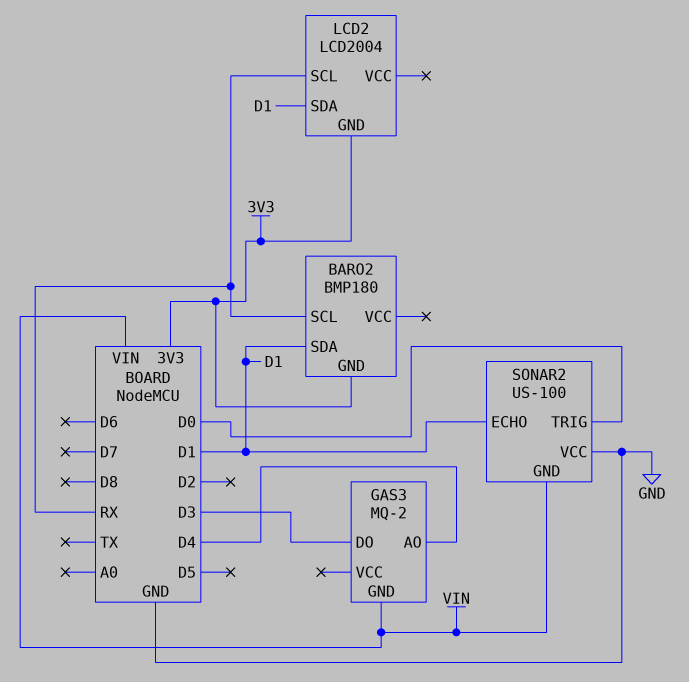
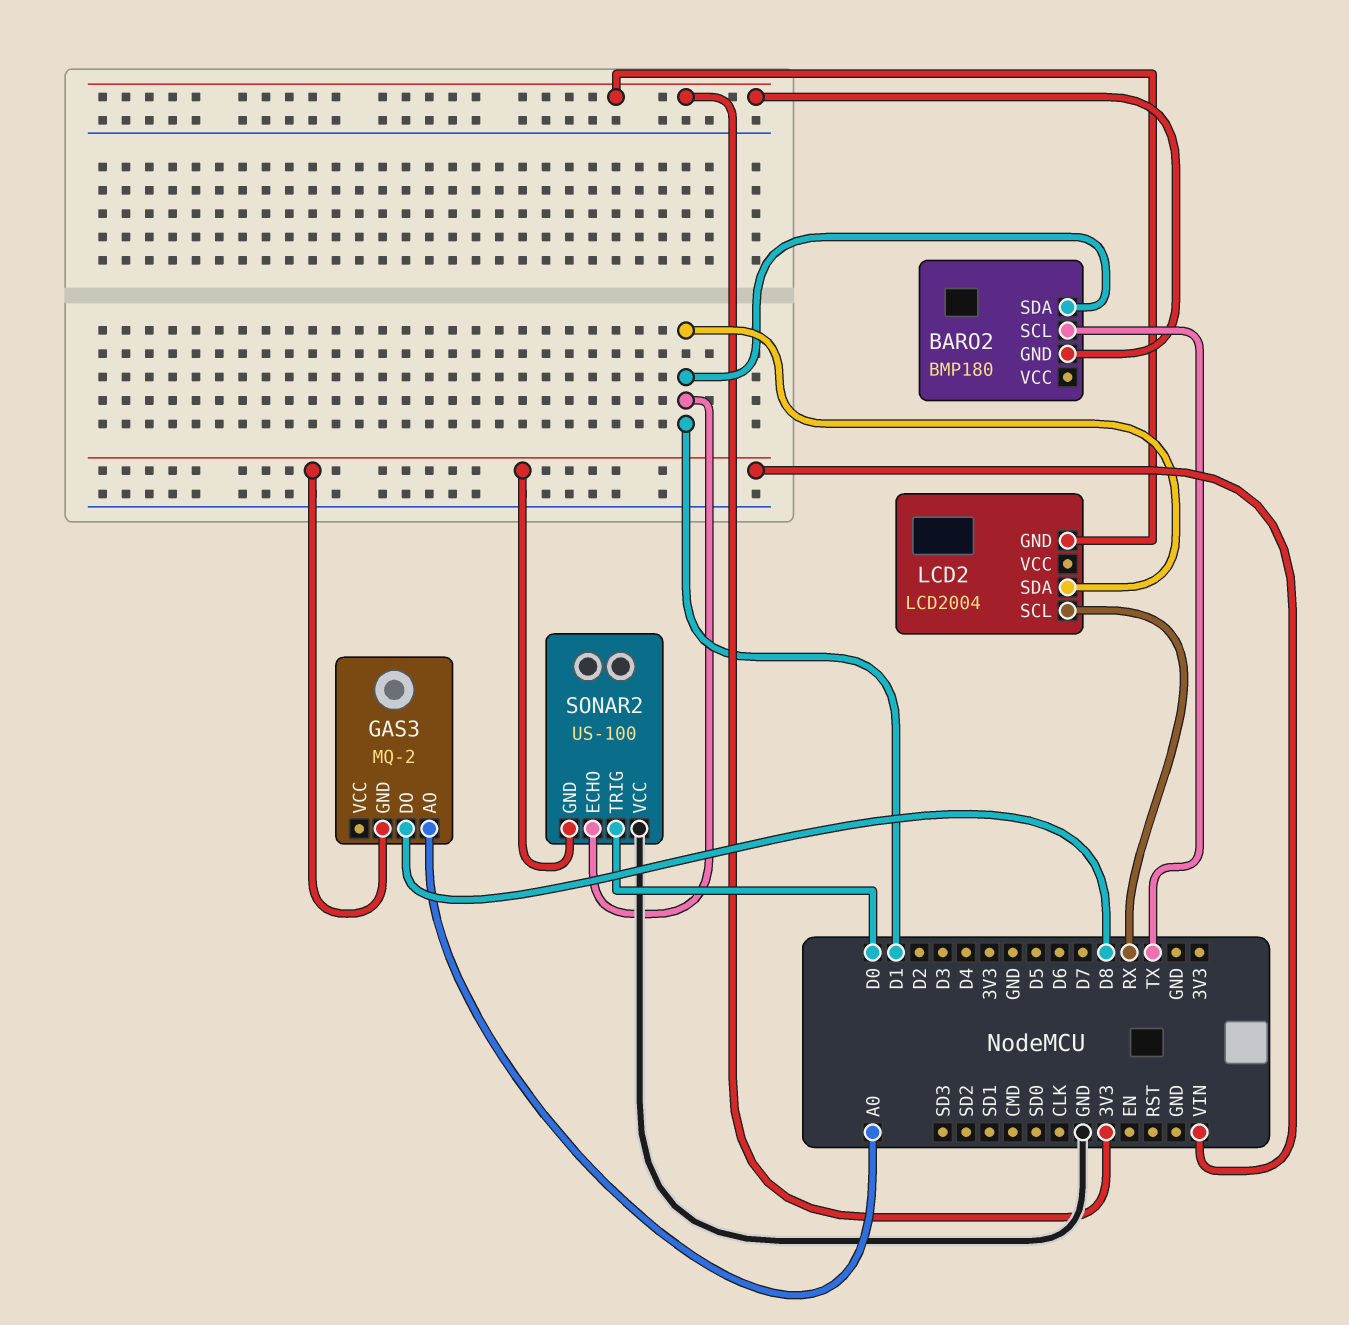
BARO2 pin SCL: RX -> TX
GAS3 pin AO: D4 -> A0
GAS3 pin DO: D3 -> D8

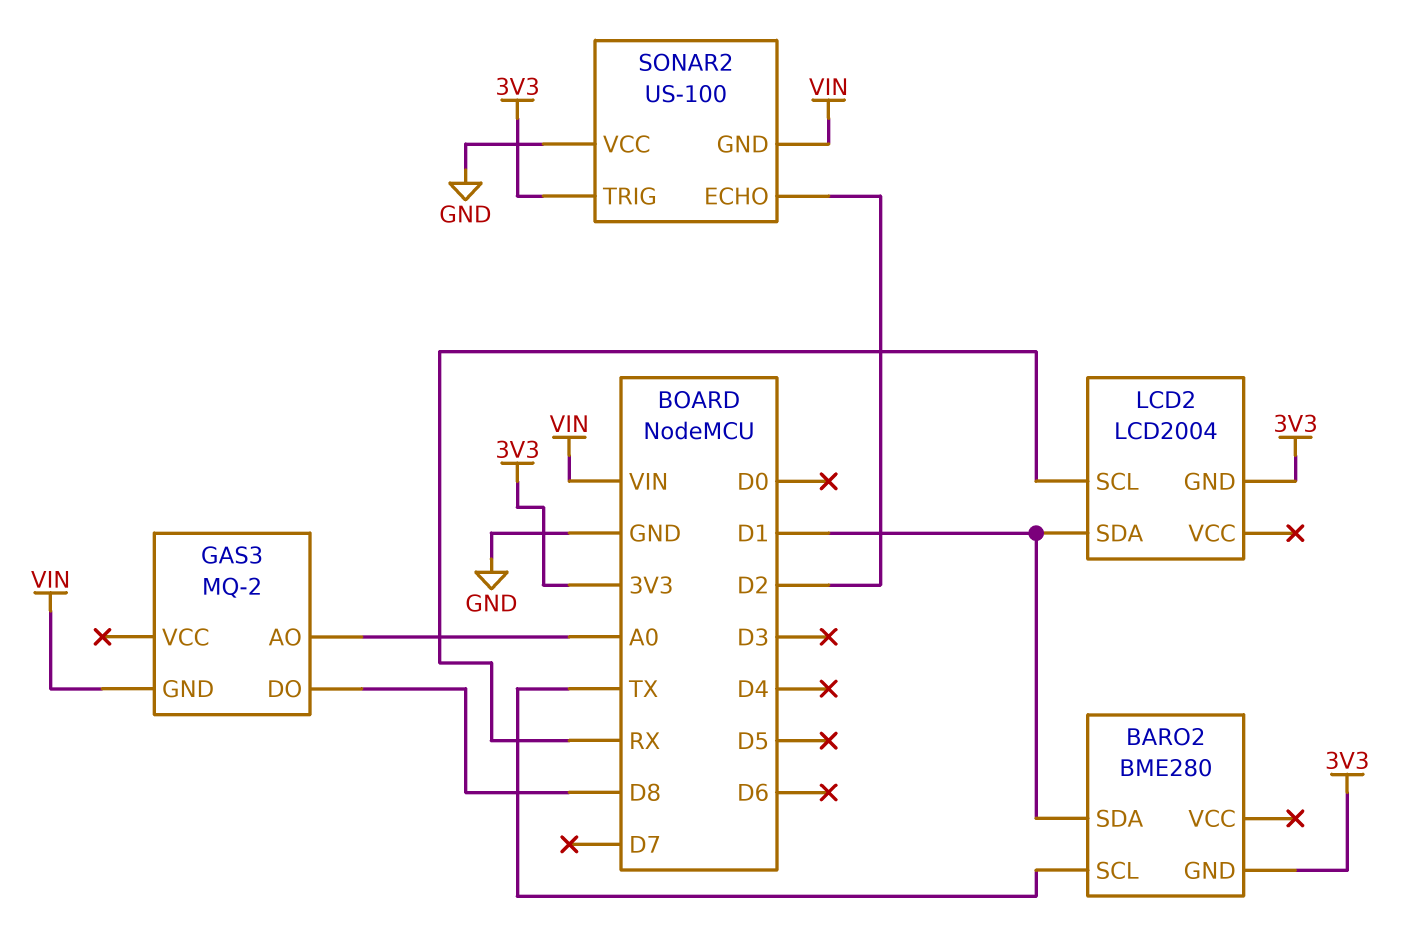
BARO2: BMP180 -> BME280
SONAR2 pin ECHO: D1 -> D2
SONAR2 pin TRIG: D0 -> 3V3

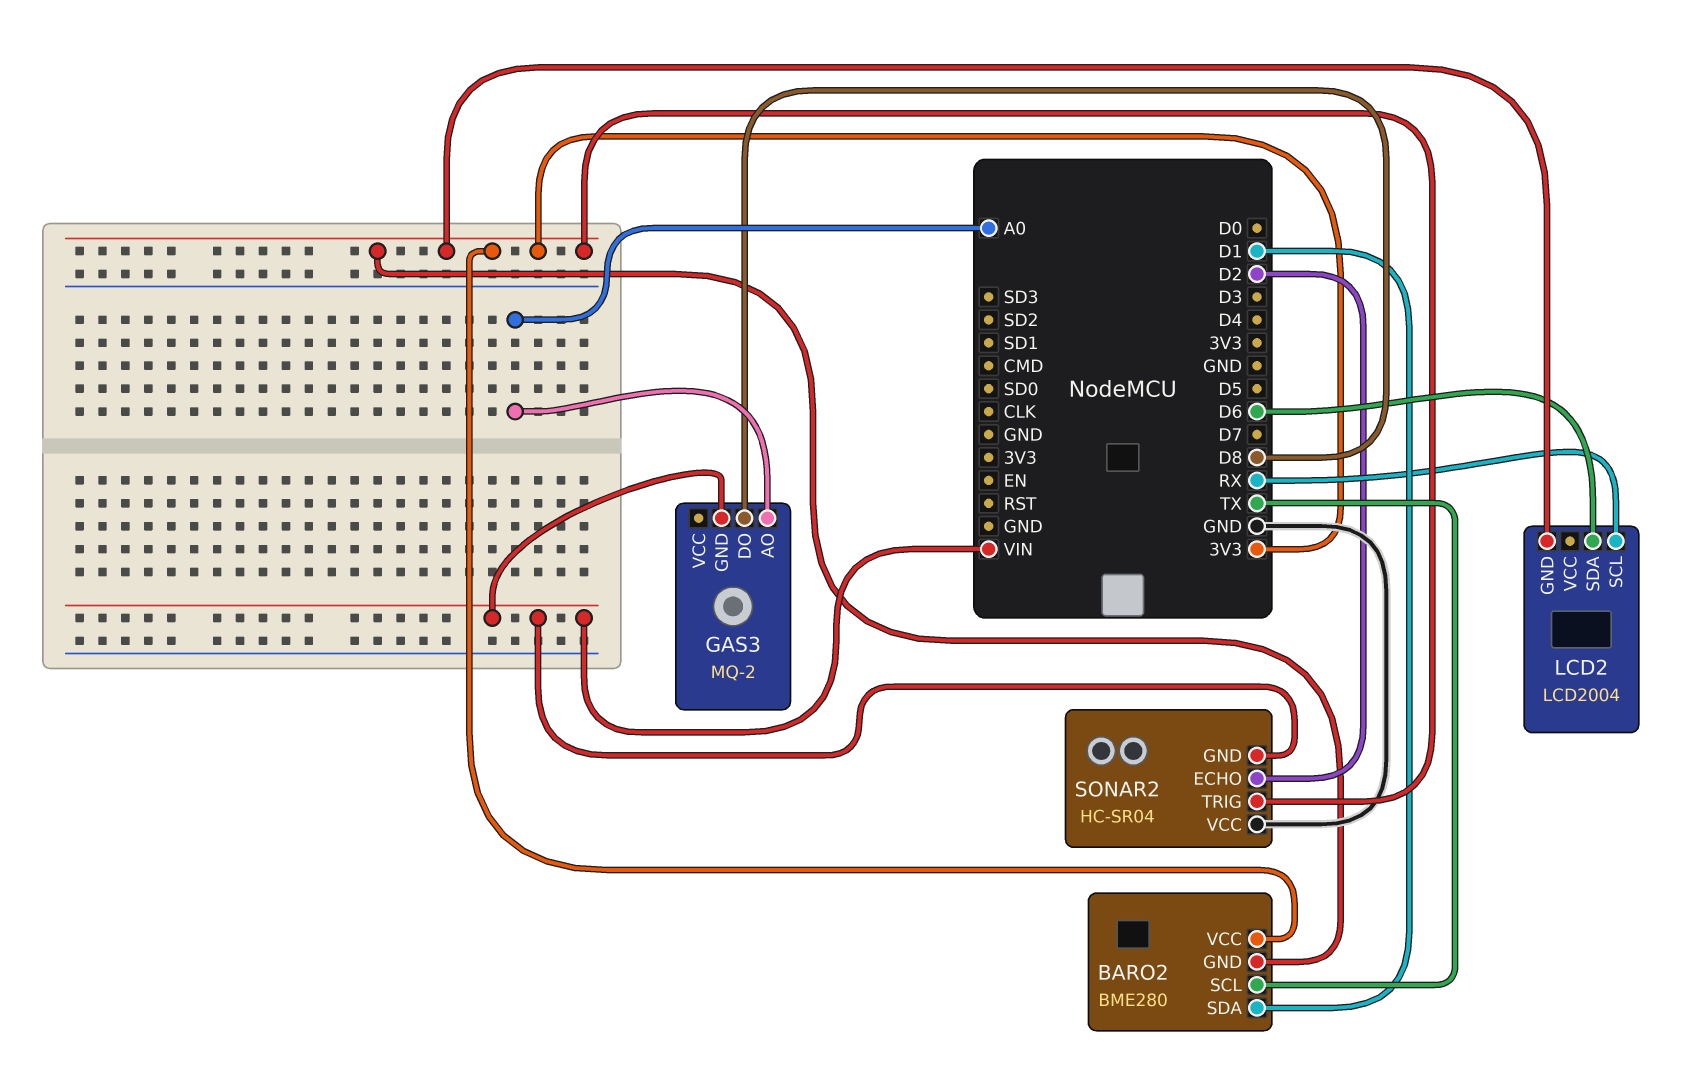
BARO2 pin VCC: none -> 3V3
LCD2 pin SDA: D1 -> D6
SONAR2: US-100 -> HC-SR04

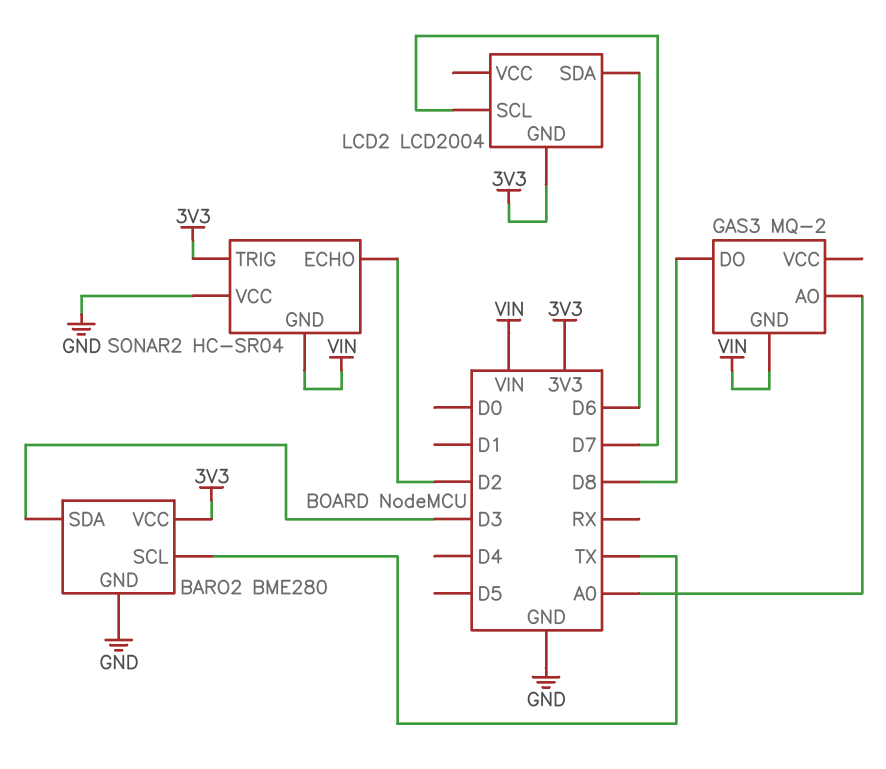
BARO2 pin GND: 3V3 -> GND
BARO2 pin SDA: D1 -> D3
LCD2 pin SCL: RX -> D7

